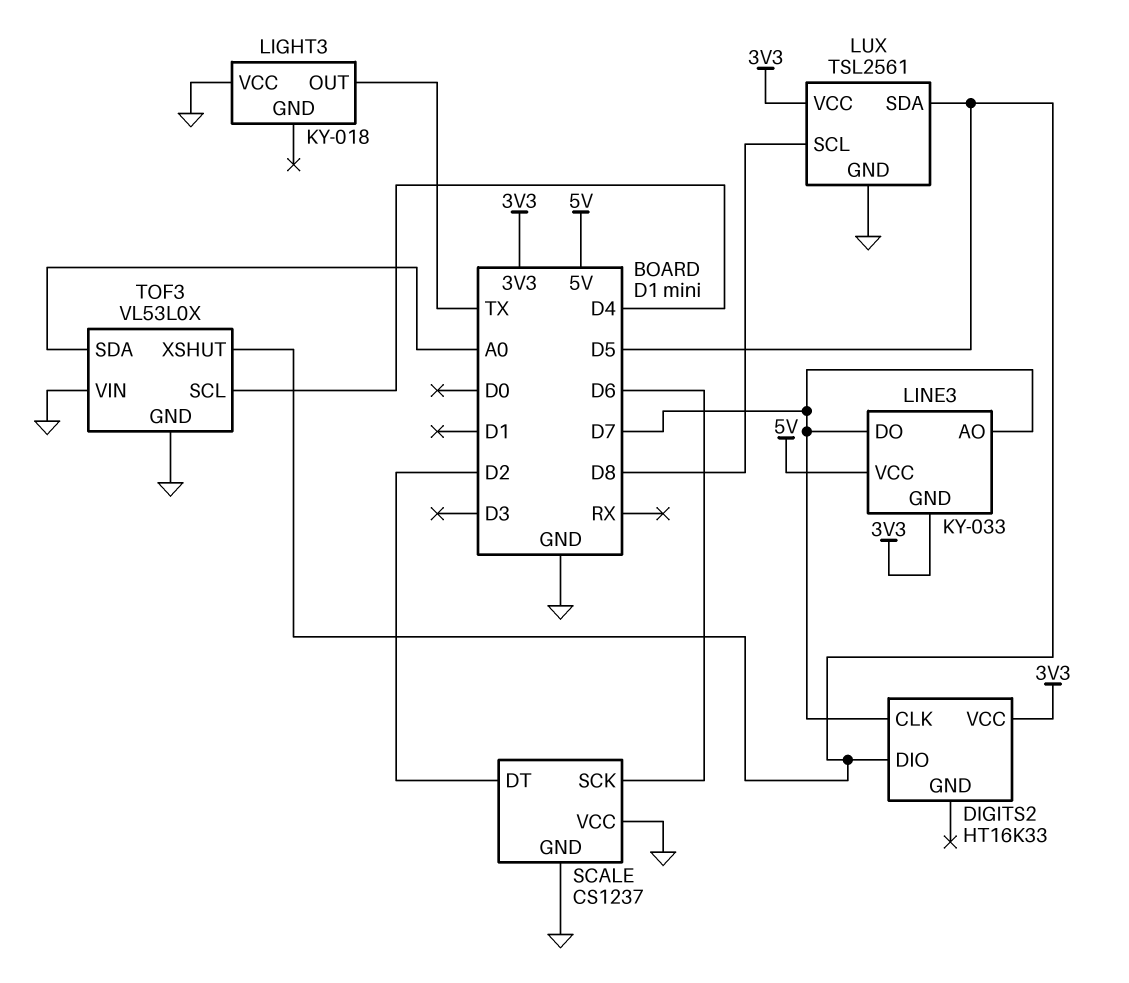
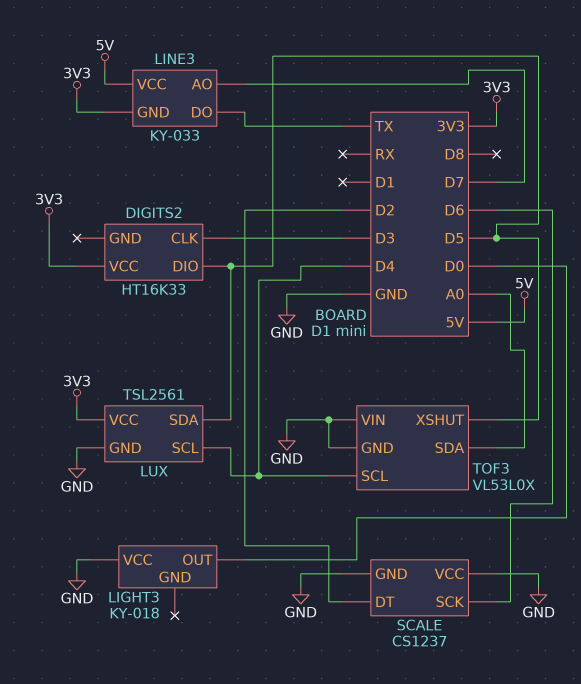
DIGITS2 pin CLK: D7 -> D3
LIGHT3 pin OUT: TX -> D0
LINE3 pin DO: D7 -> TX
LUX pin SCL: D8 -> D4

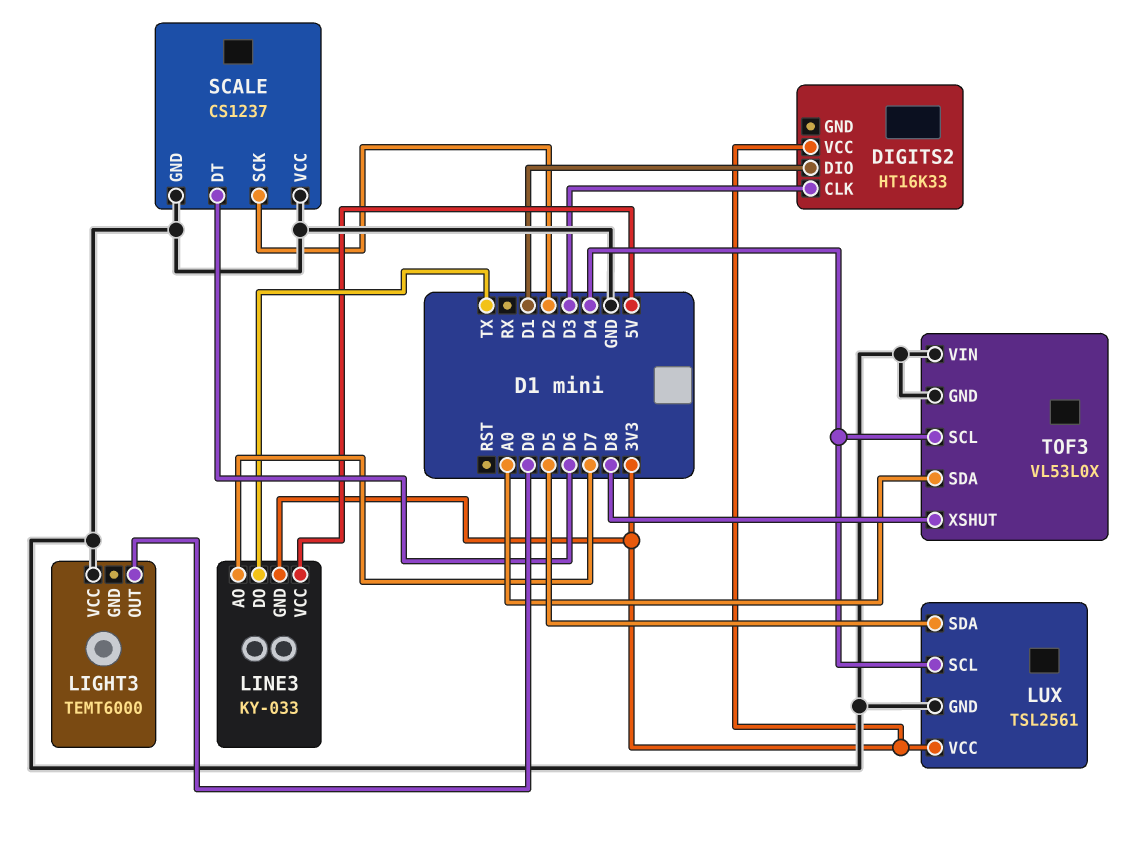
DIGITS2 pin DIO: D5 -> D1
LIGHT3: KY-018 -> TEMT6000
SCALE pin DT: D2 -> D6
SCALE pin SCK: D6 -> D2
TOF3 pin XSHUT: D5 -> D8

